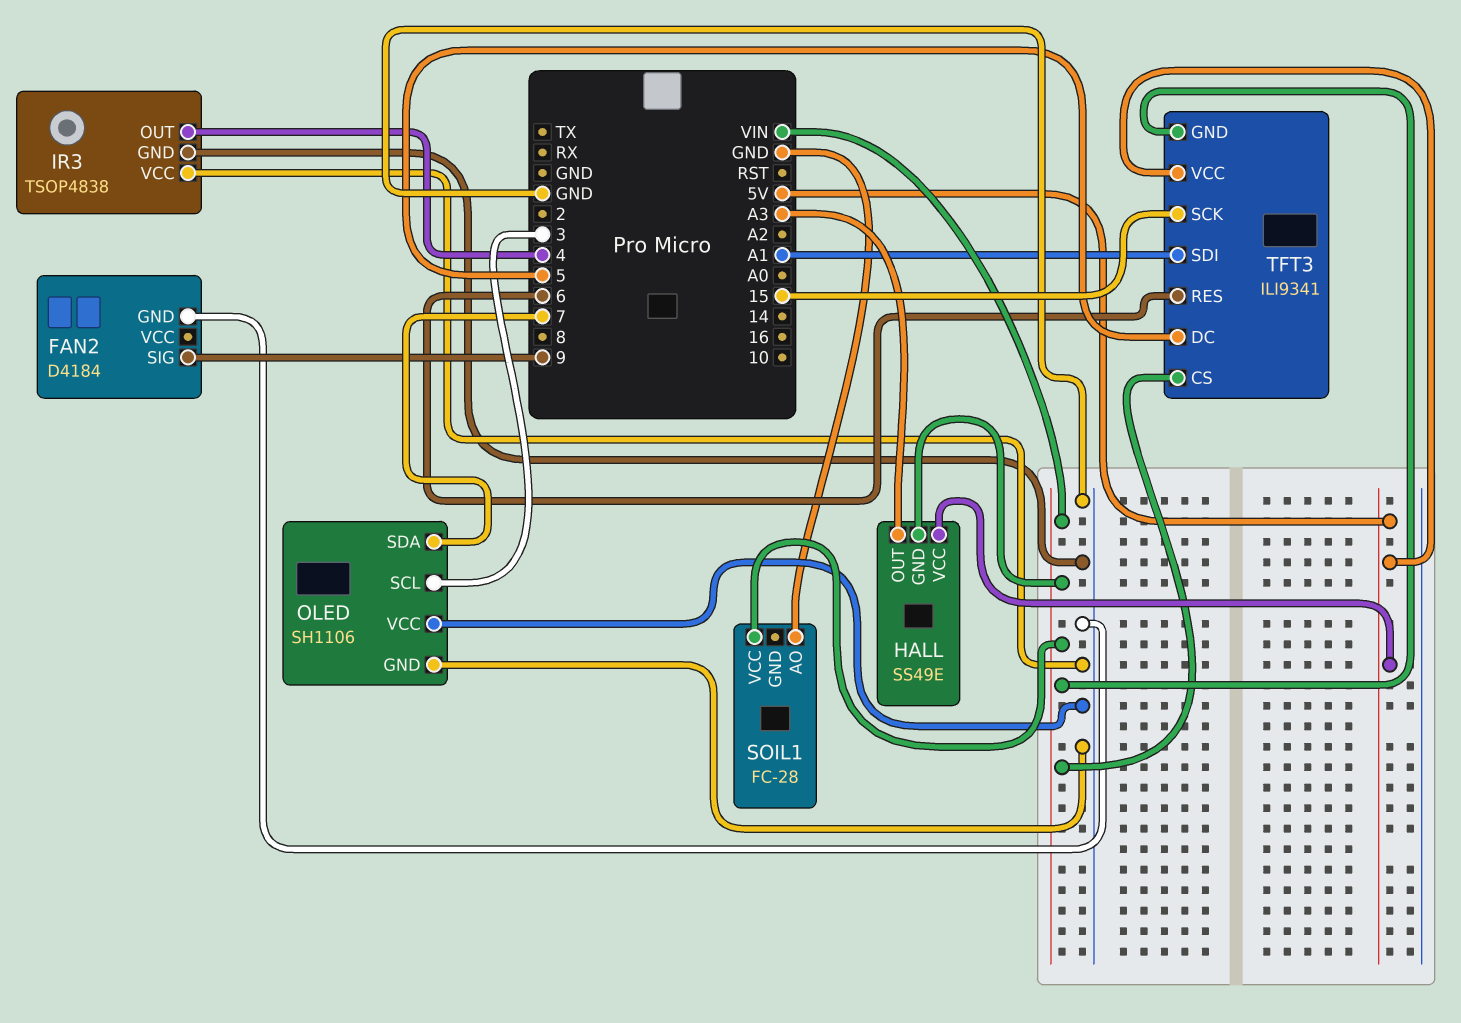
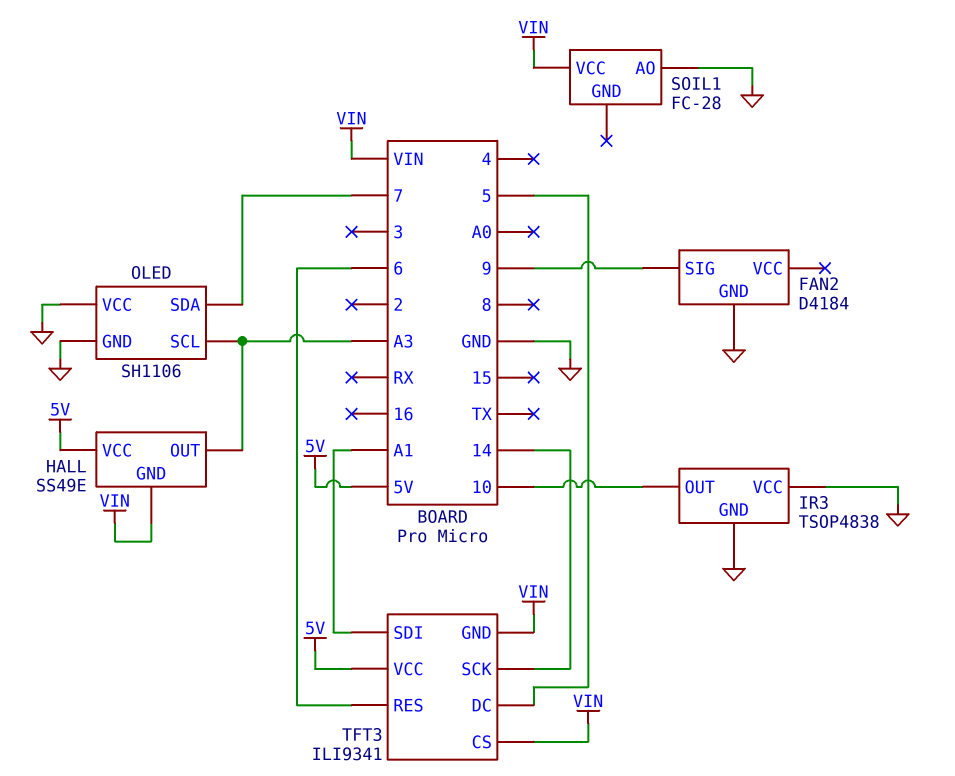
IR3 pin OUT: 4 -> 10
OLED pin SCL: 3 -> A3
TFT3 pin SCK: 15 -> 14

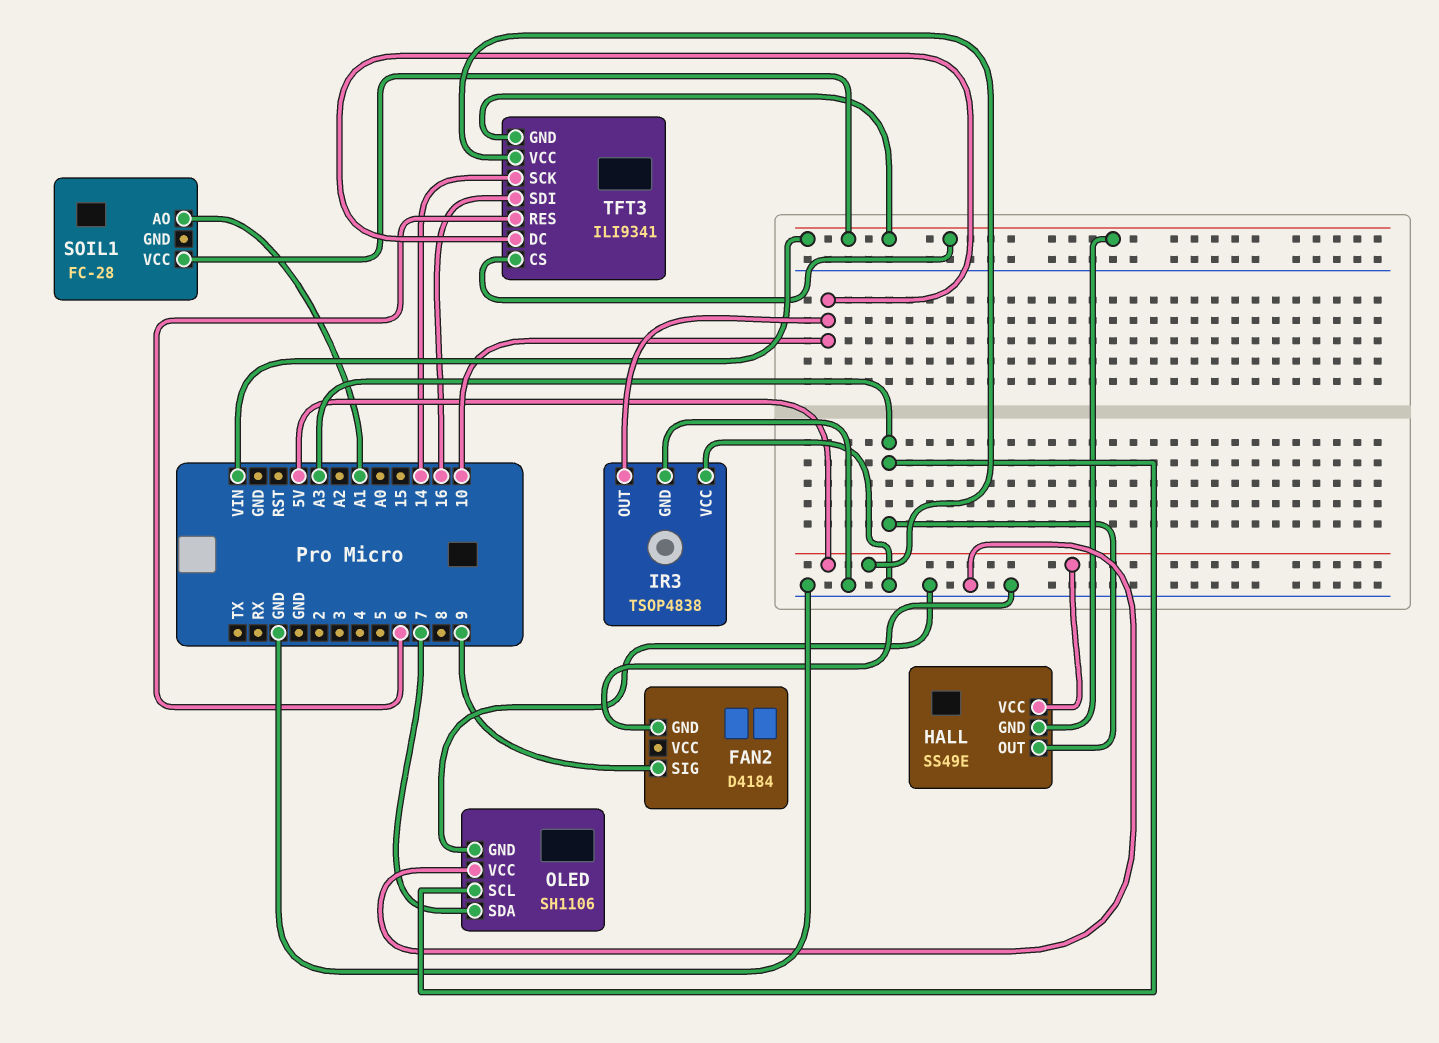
SOIL1 pin AO: GND -> A1
TFT3 pin DC: 5 -> 10
TFT3 pin SDI: A1 -> 16

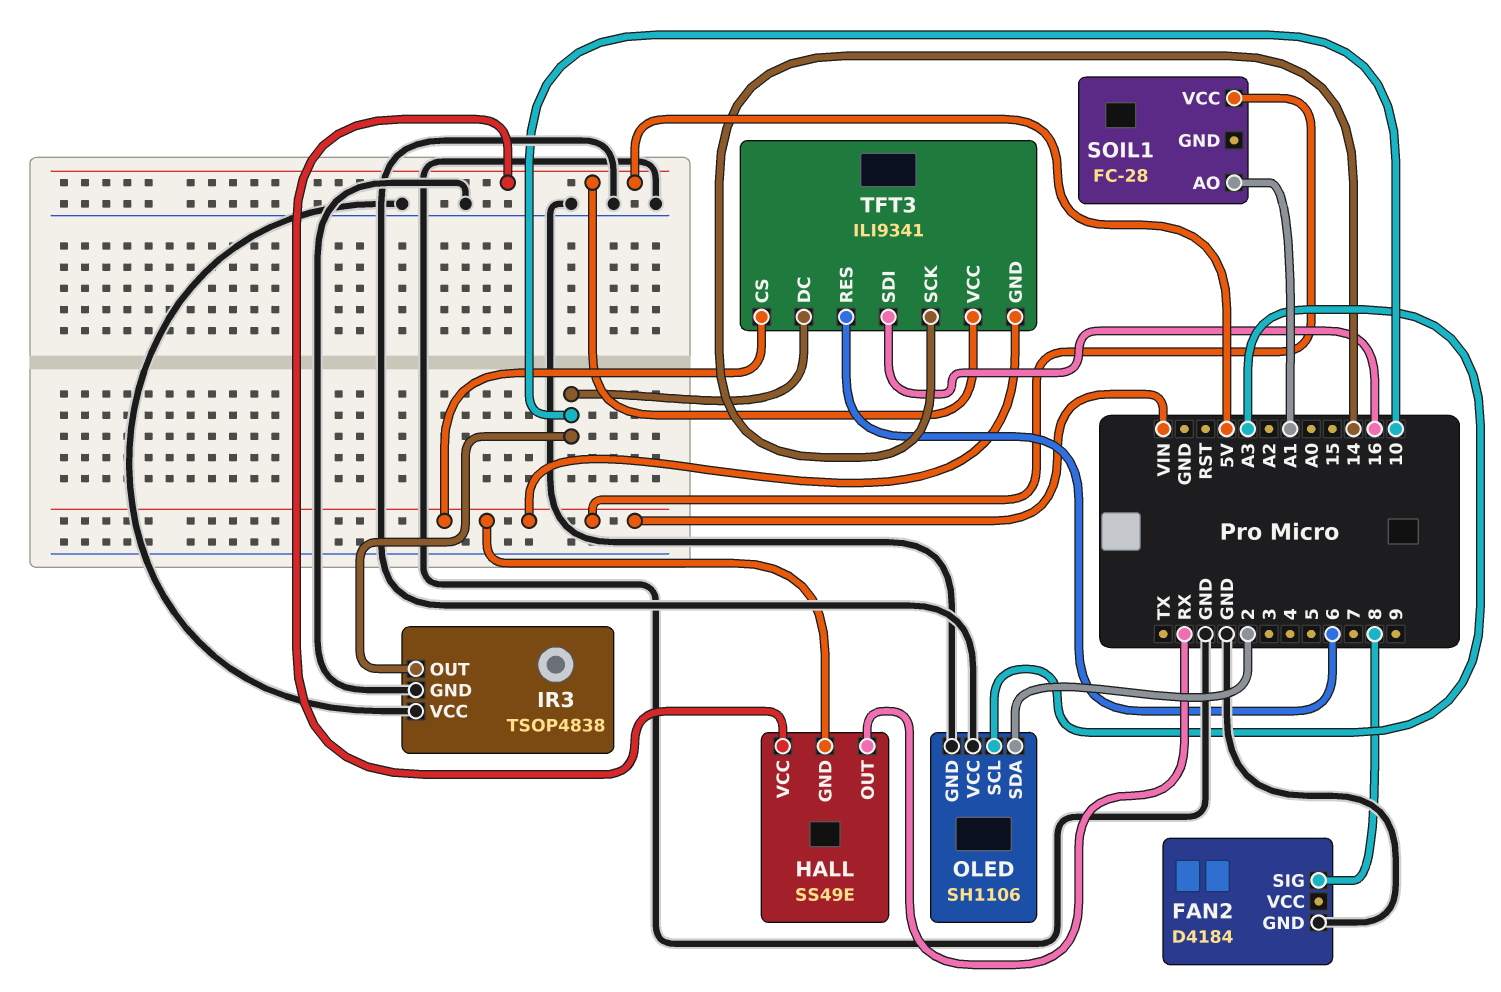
FAN2 pin SIG: 9 -> 8
HALL pin OUT: A3 -> RX
OLED pin SDA: 7 -> 2

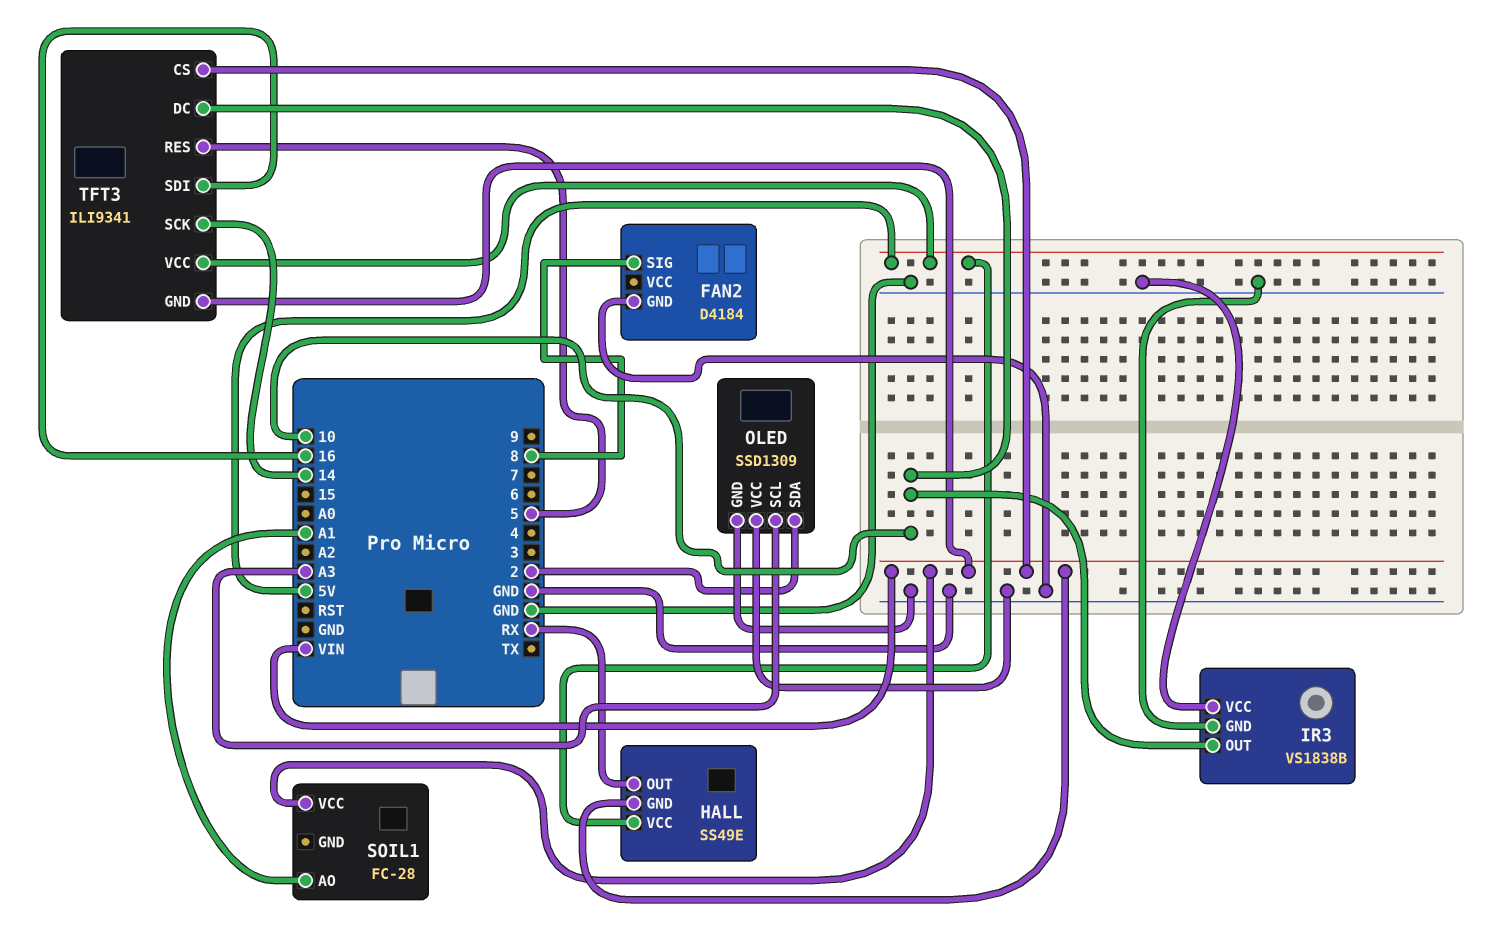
IR3: TSOP4838 -> VS1838B
OLED: SH1106 -> SSD1309
TFT3 pin RES: 6 -> 5

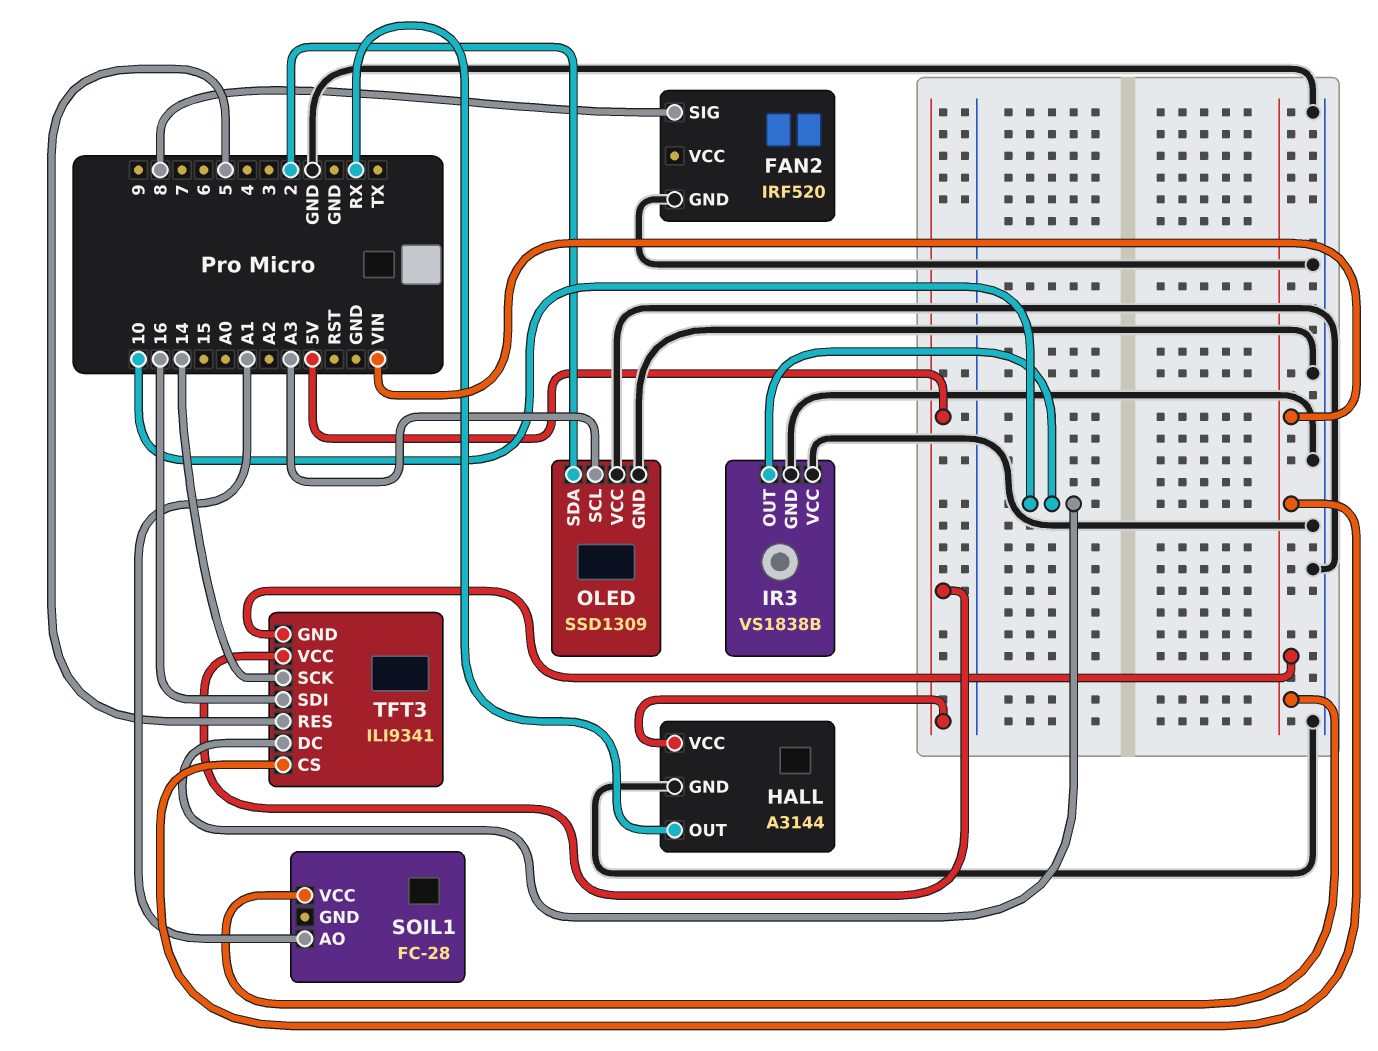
FAN2: D4184 -> IRF520
HALL: SS49E -> A3144
HALL pin GND: VIN -> GND

